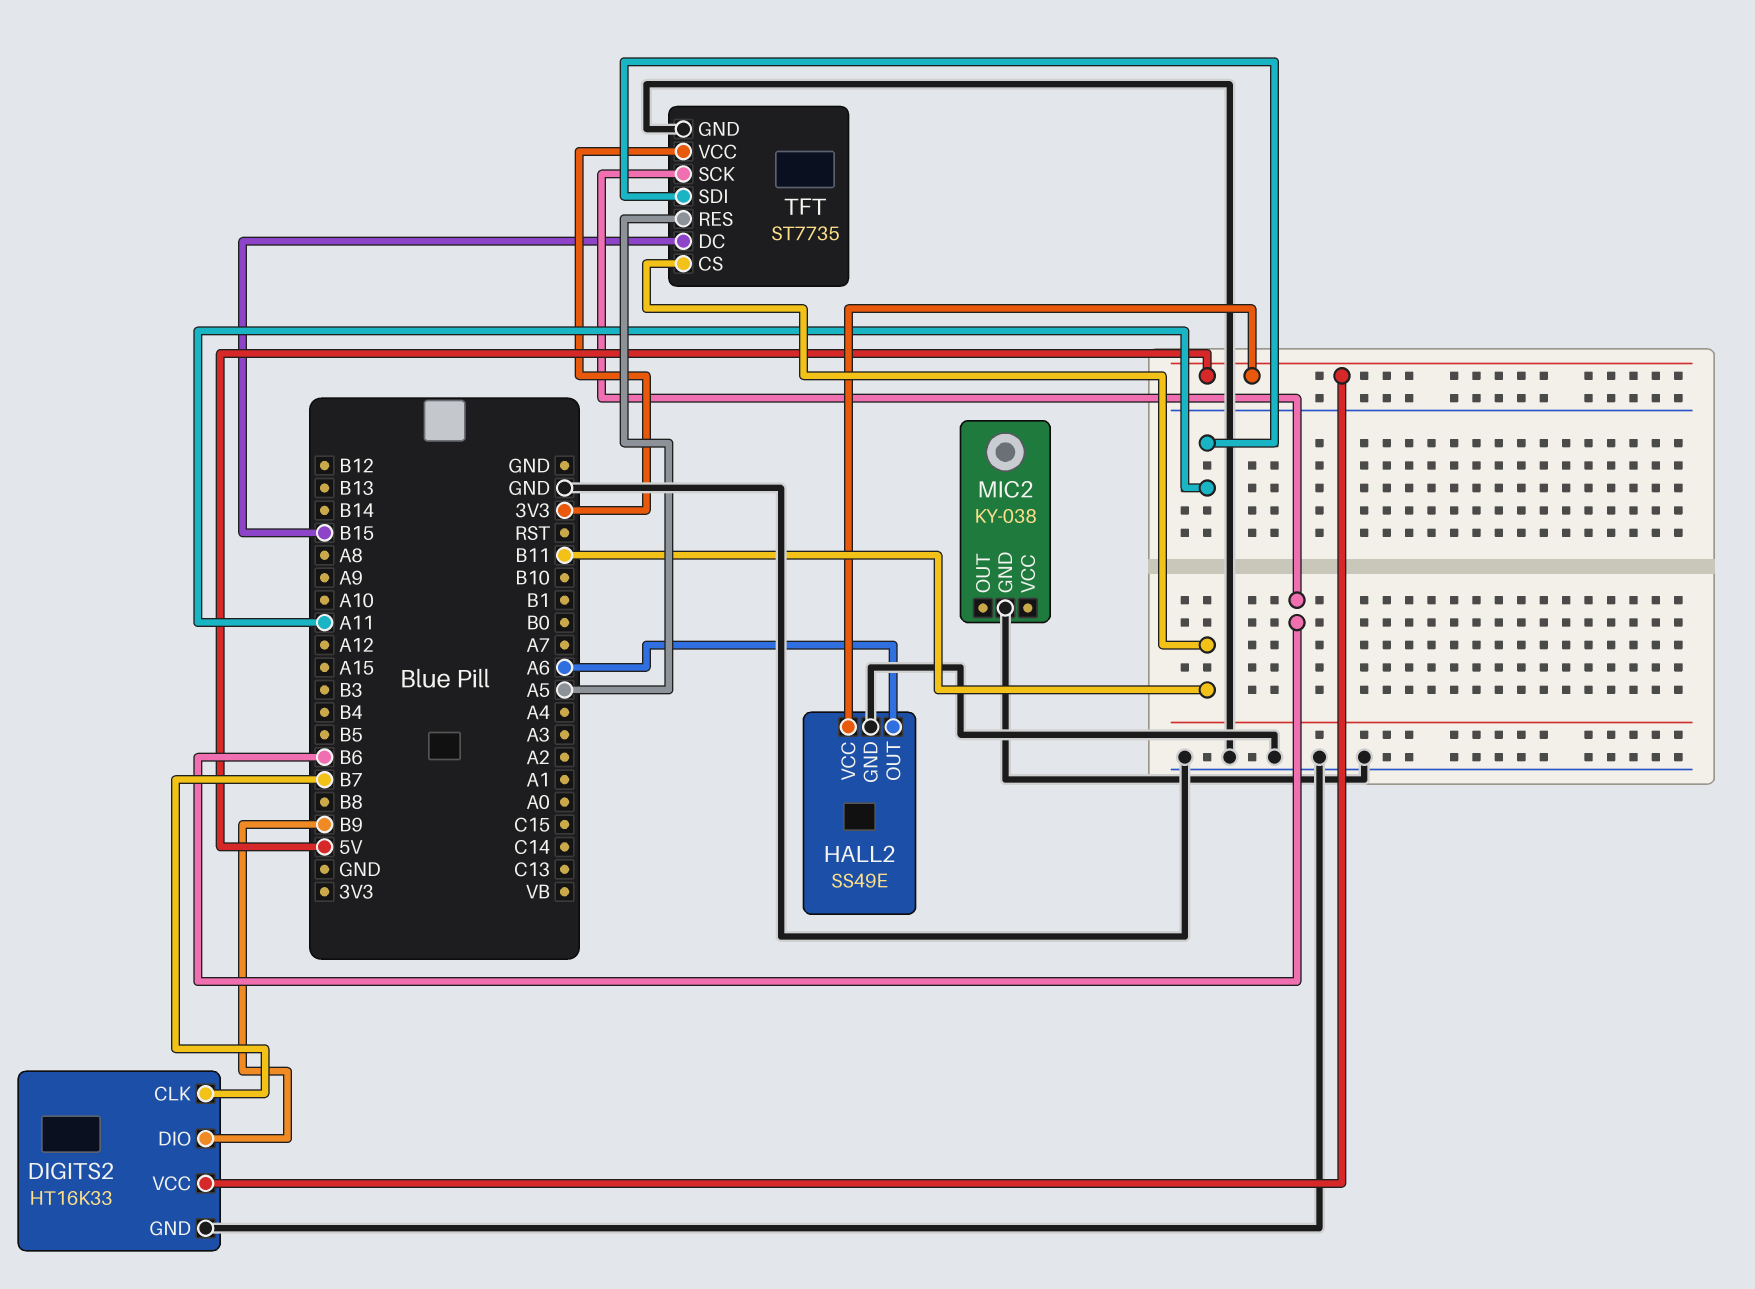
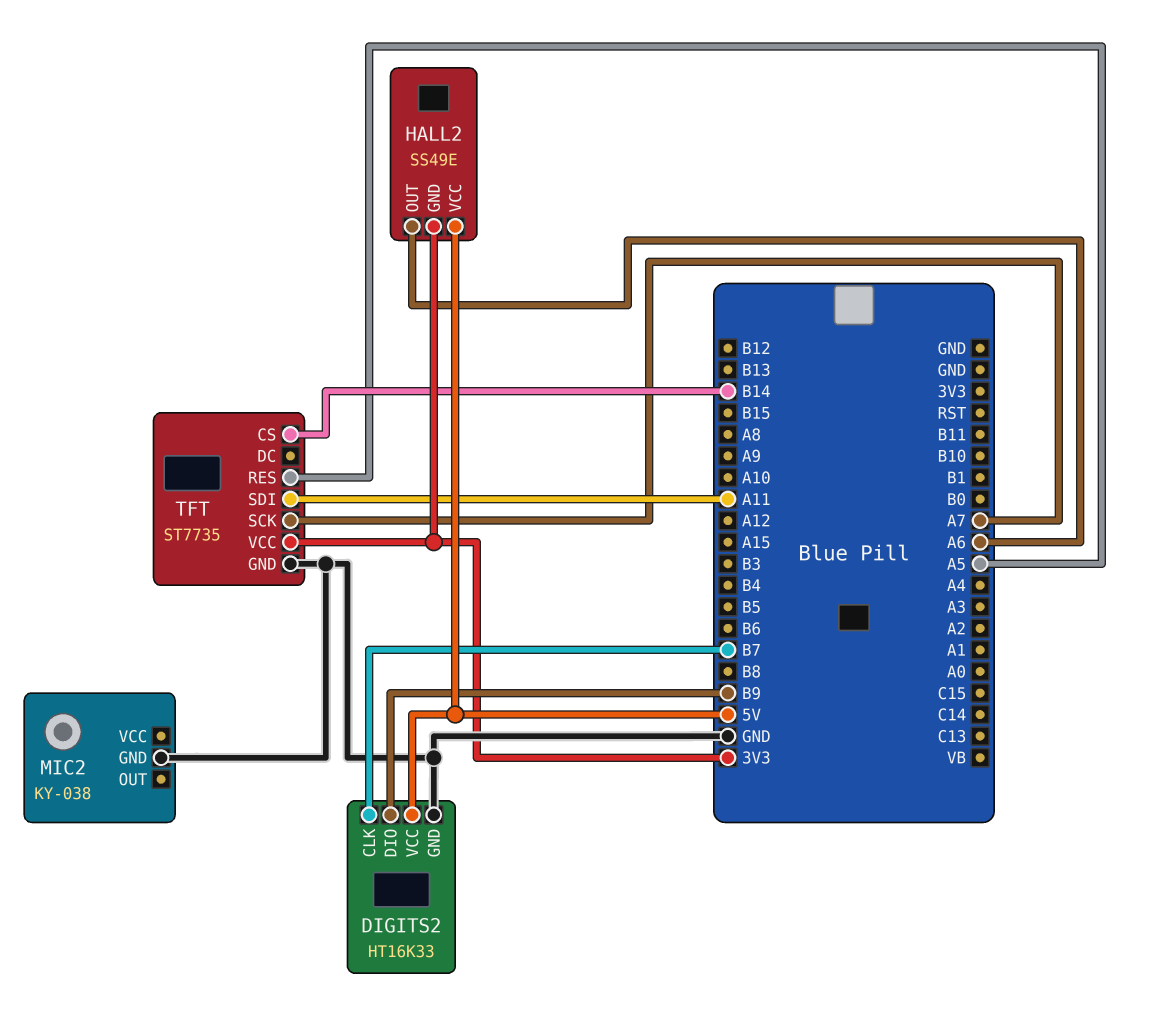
HALL2 pin GND: GND -> 3V3
TFT pin CS: B11 -> B14
TFT pin DC: B15 -> none
TFT pin SCK: B6 -> A7

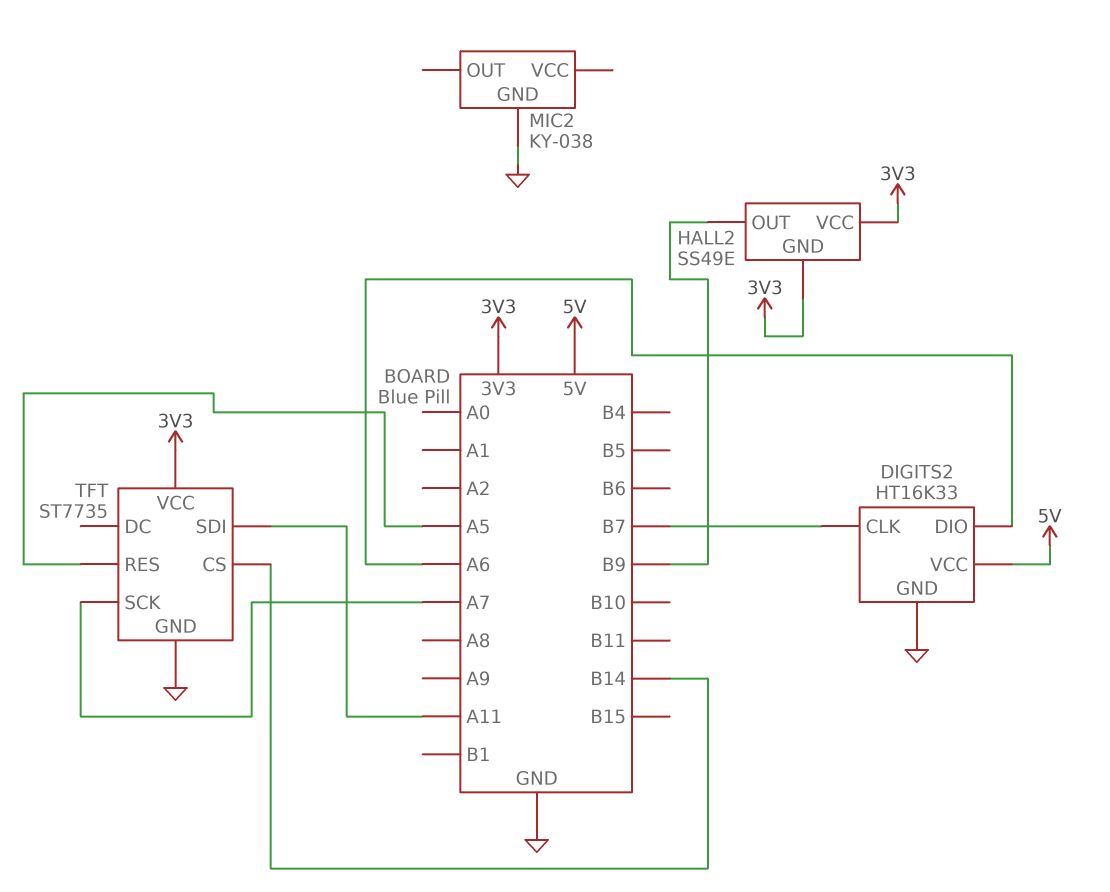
DIGITS2 pin DIO: B9 -> A6
HALL2 pin OUT: A6 -> B9
HALL2 pin VCC: 5V -> 3V3

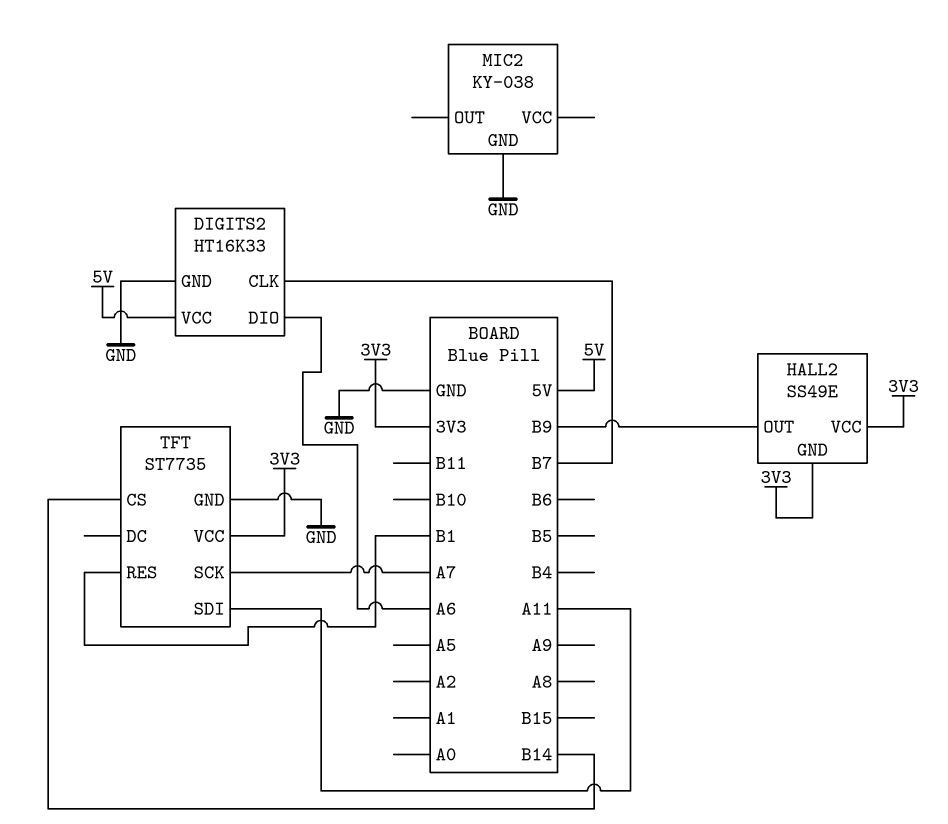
TFT pin RES: A5 -> B1

